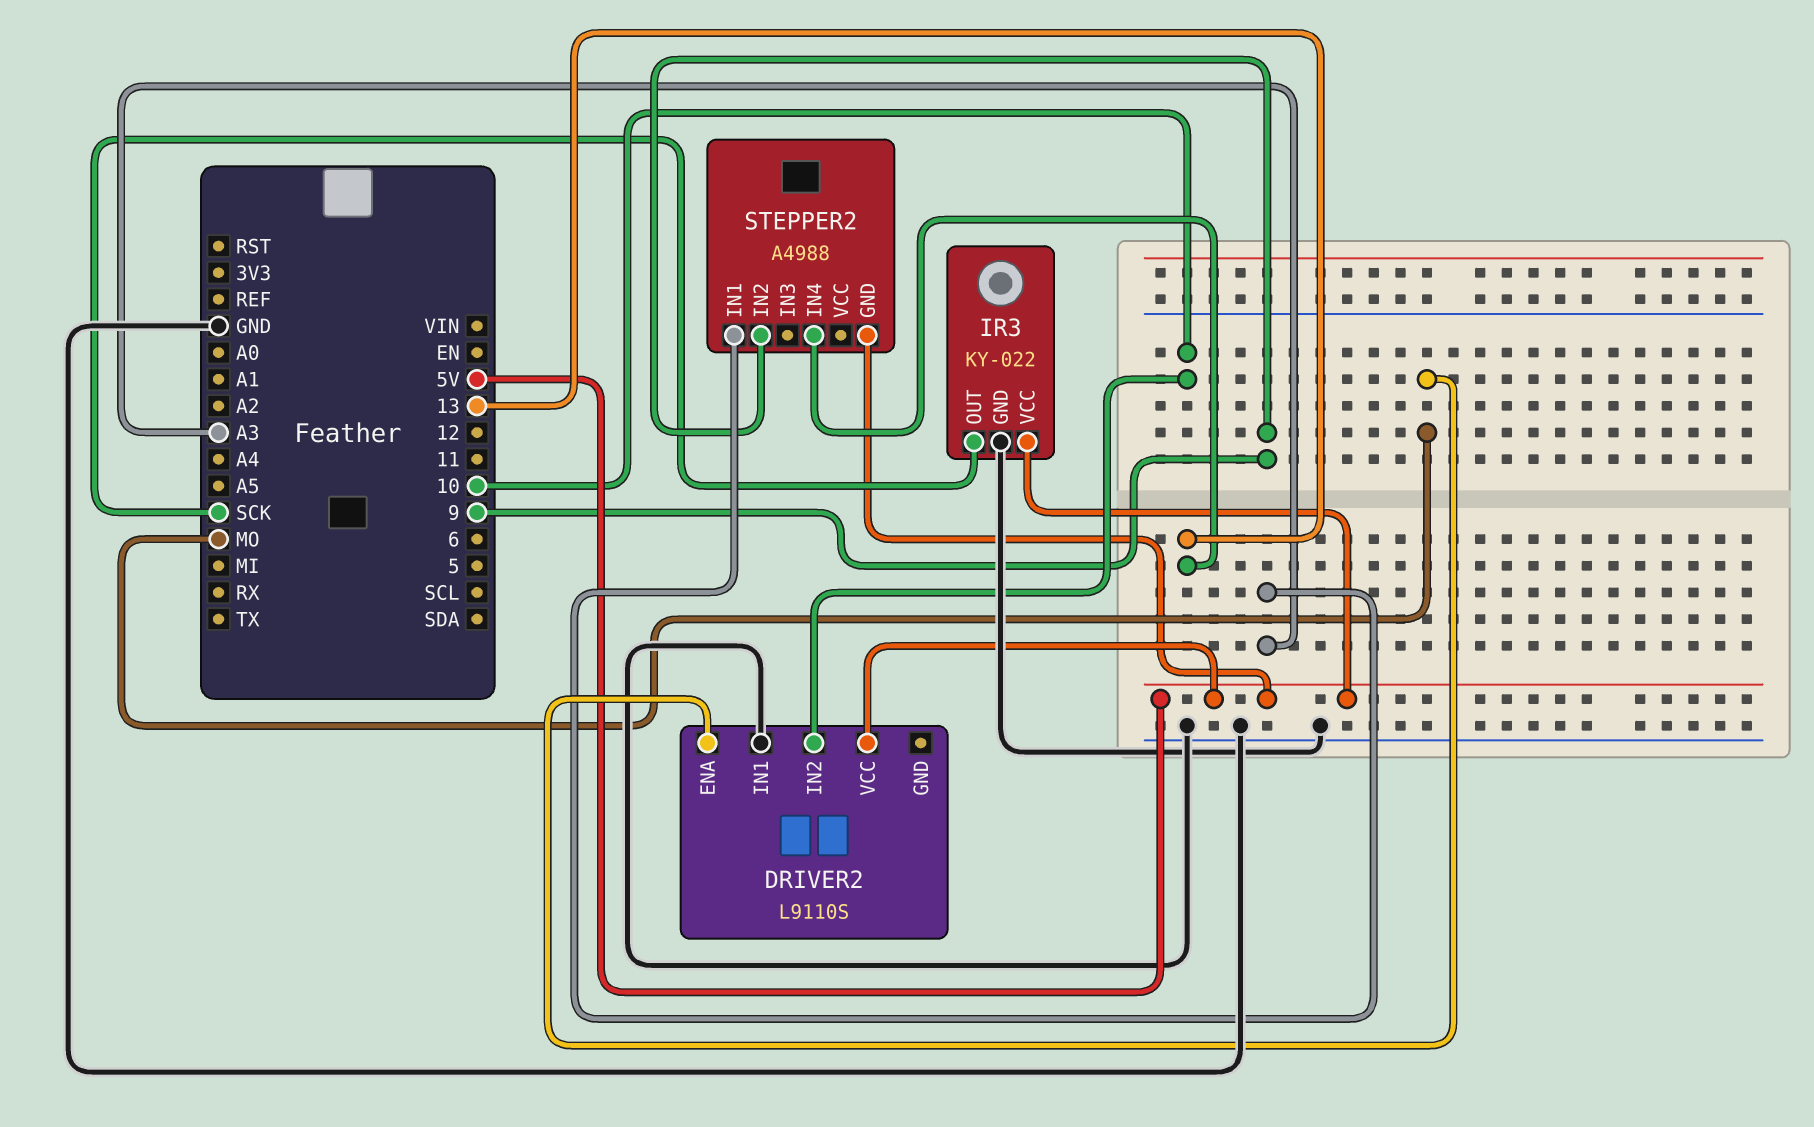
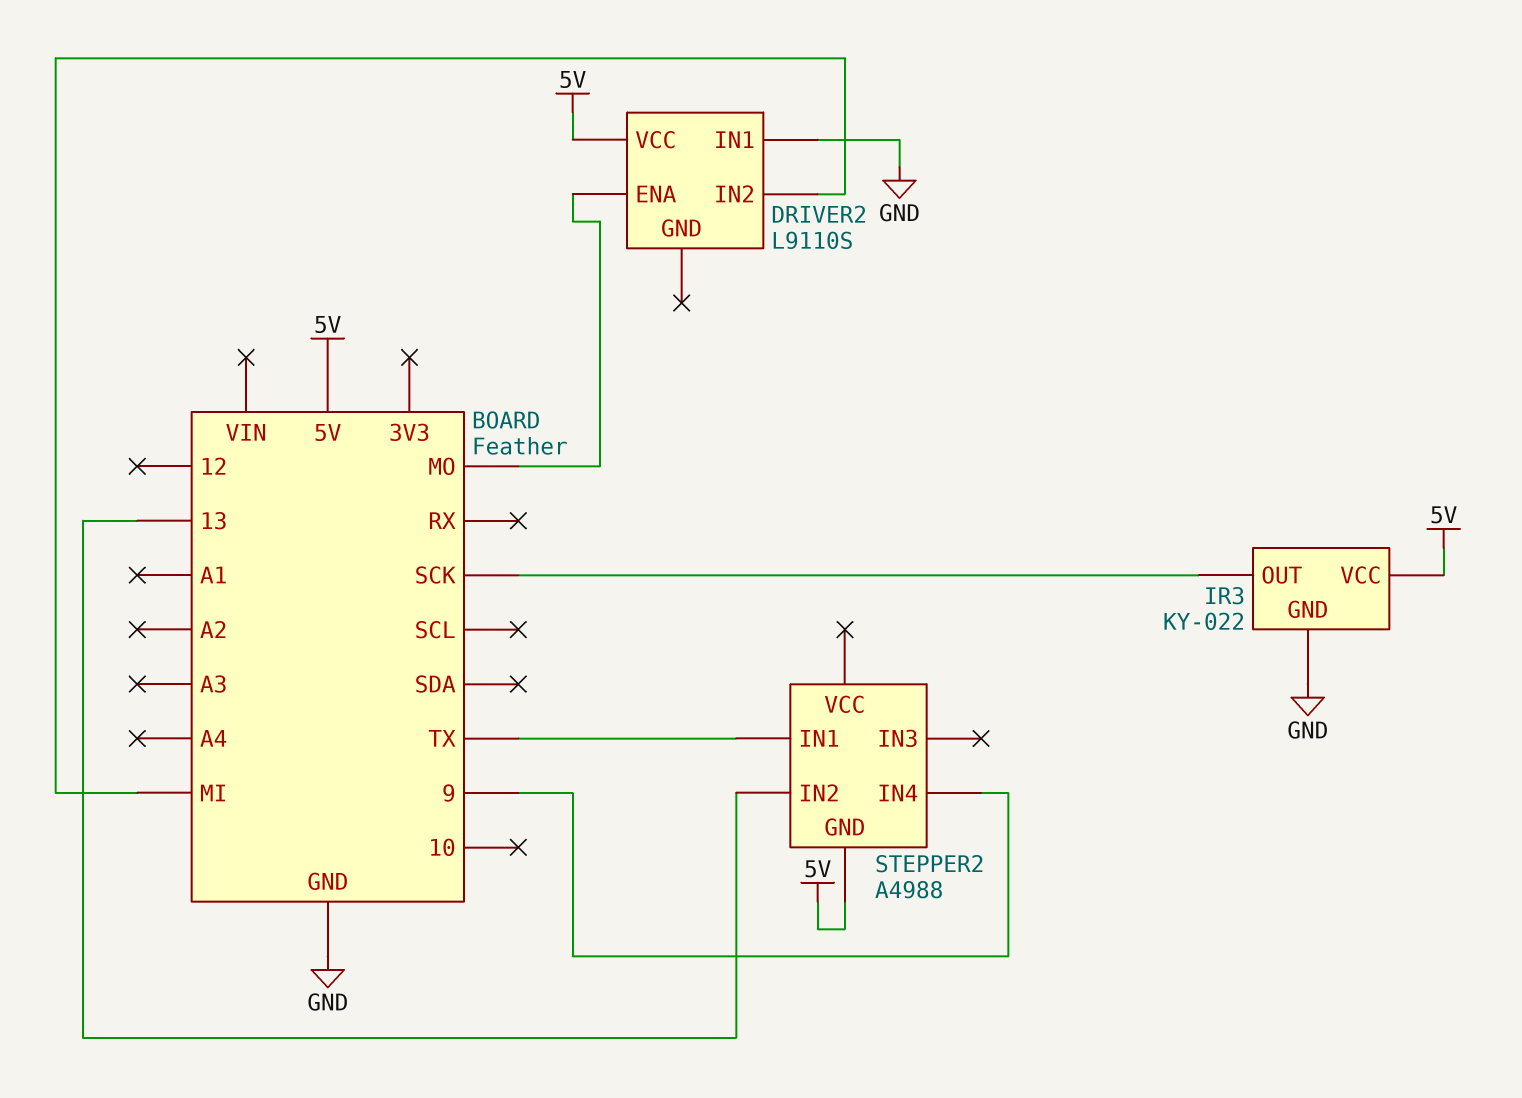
DRIVER2 pin IN2: 10 -> MI
STEPPER2 pin IN1: A3 -> TX
STEPPER2 pin IN2: 9 -> 13
STEPPER2 pin IN4: 13 -> 9

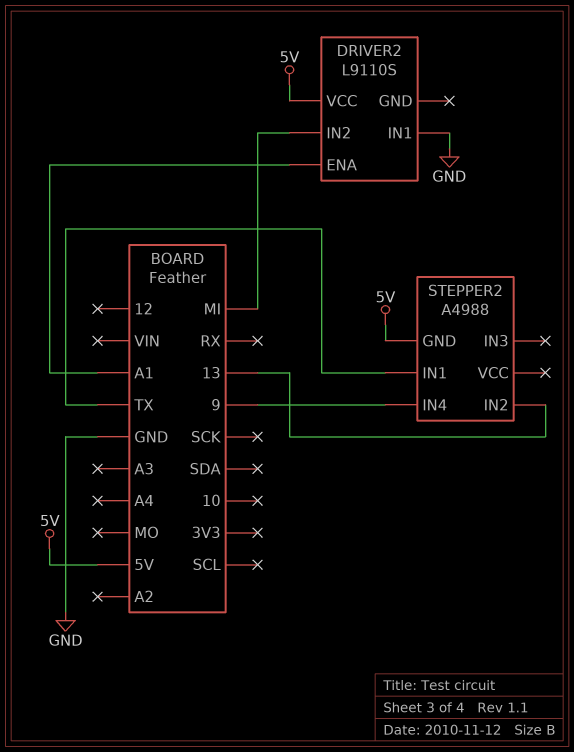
DRIVER2 pin ENA: MO -> A1
IR3: KY-022 -> none
IR3 pin GND: GND -> none
IR3 pin OUT: SCK -> none
IR3 pin VCC: 5V -> none

